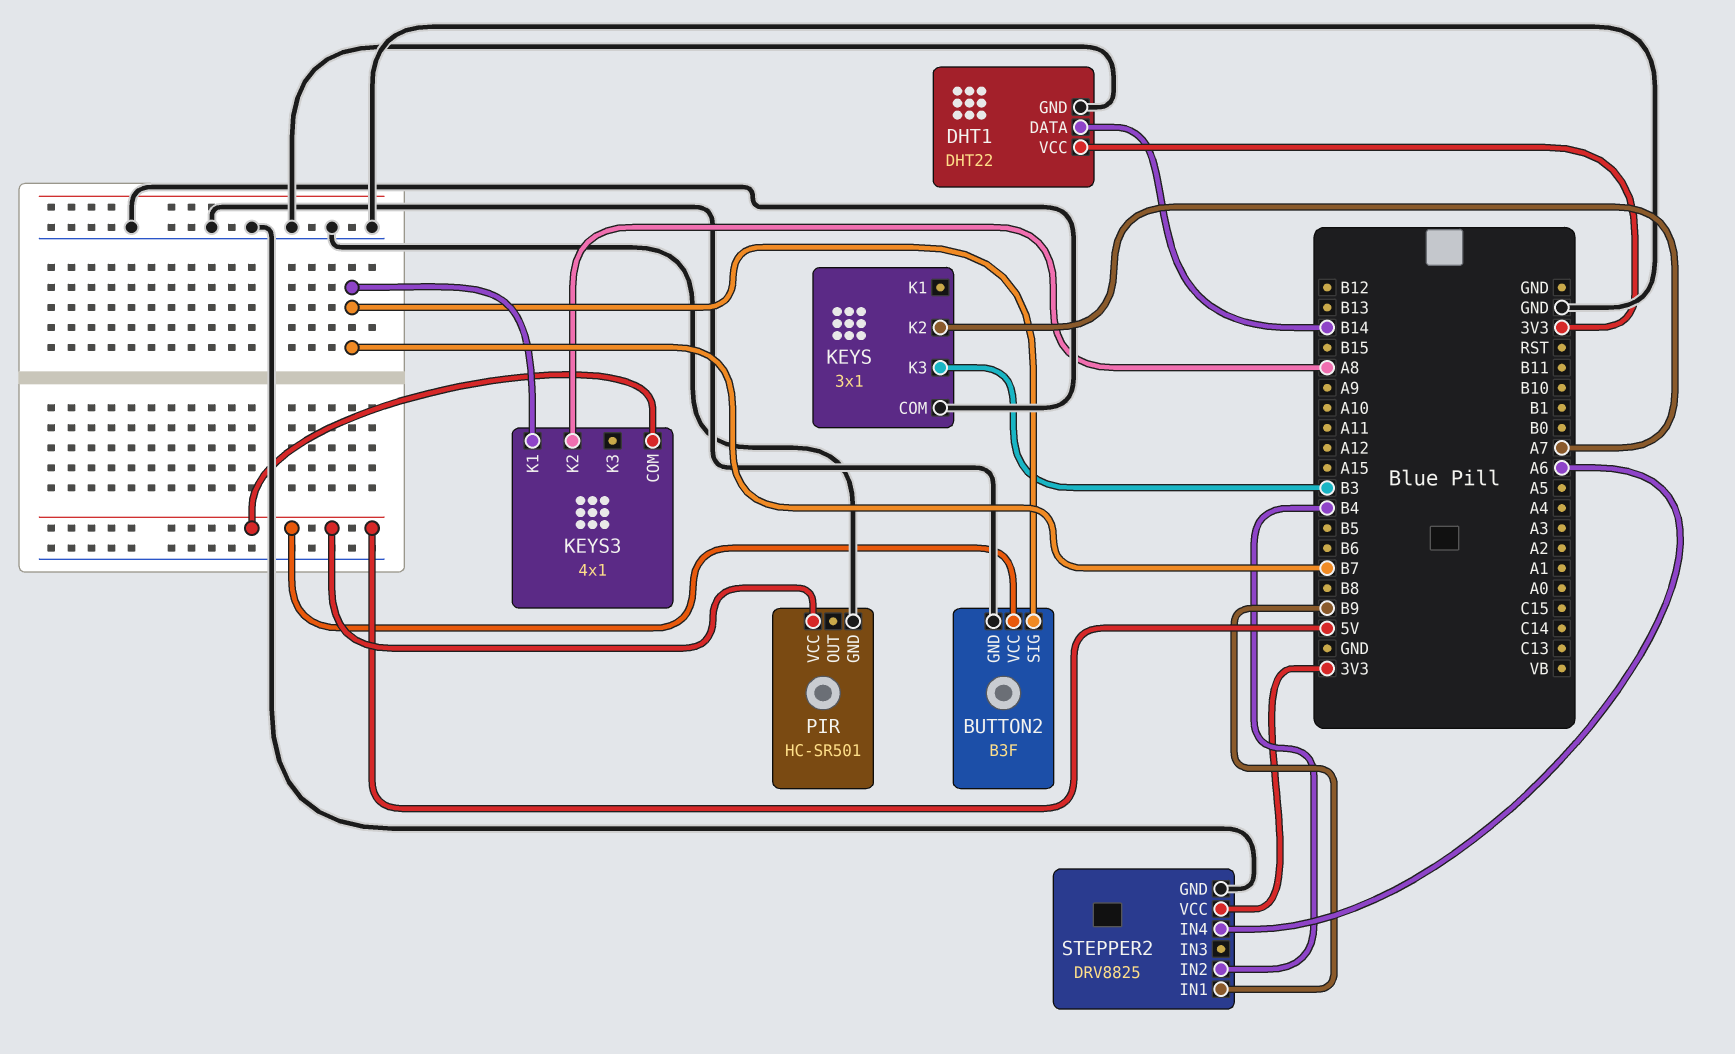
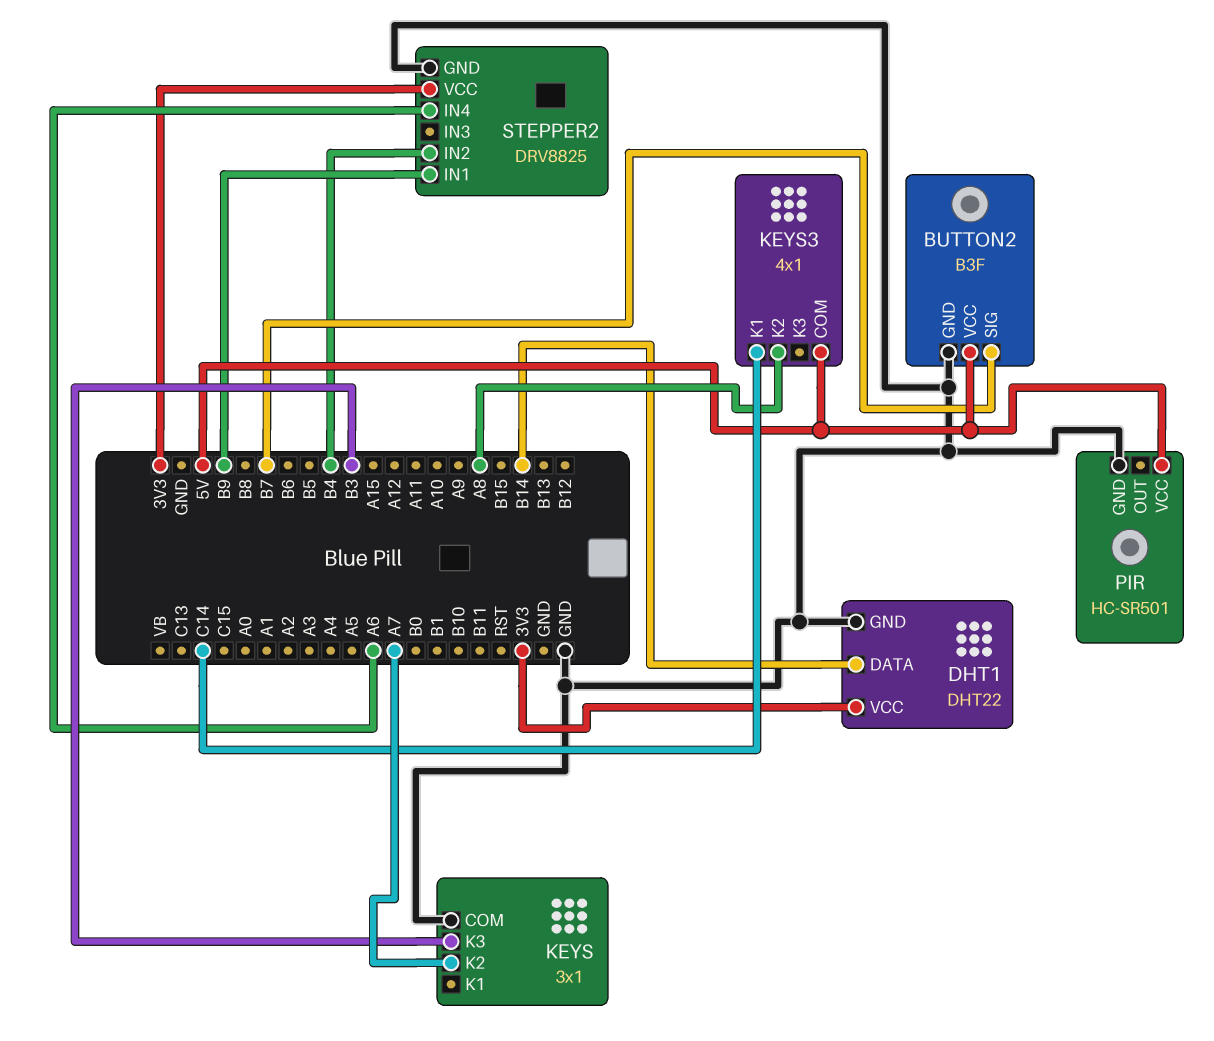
KEYS3 pin K1: B7 -> C14

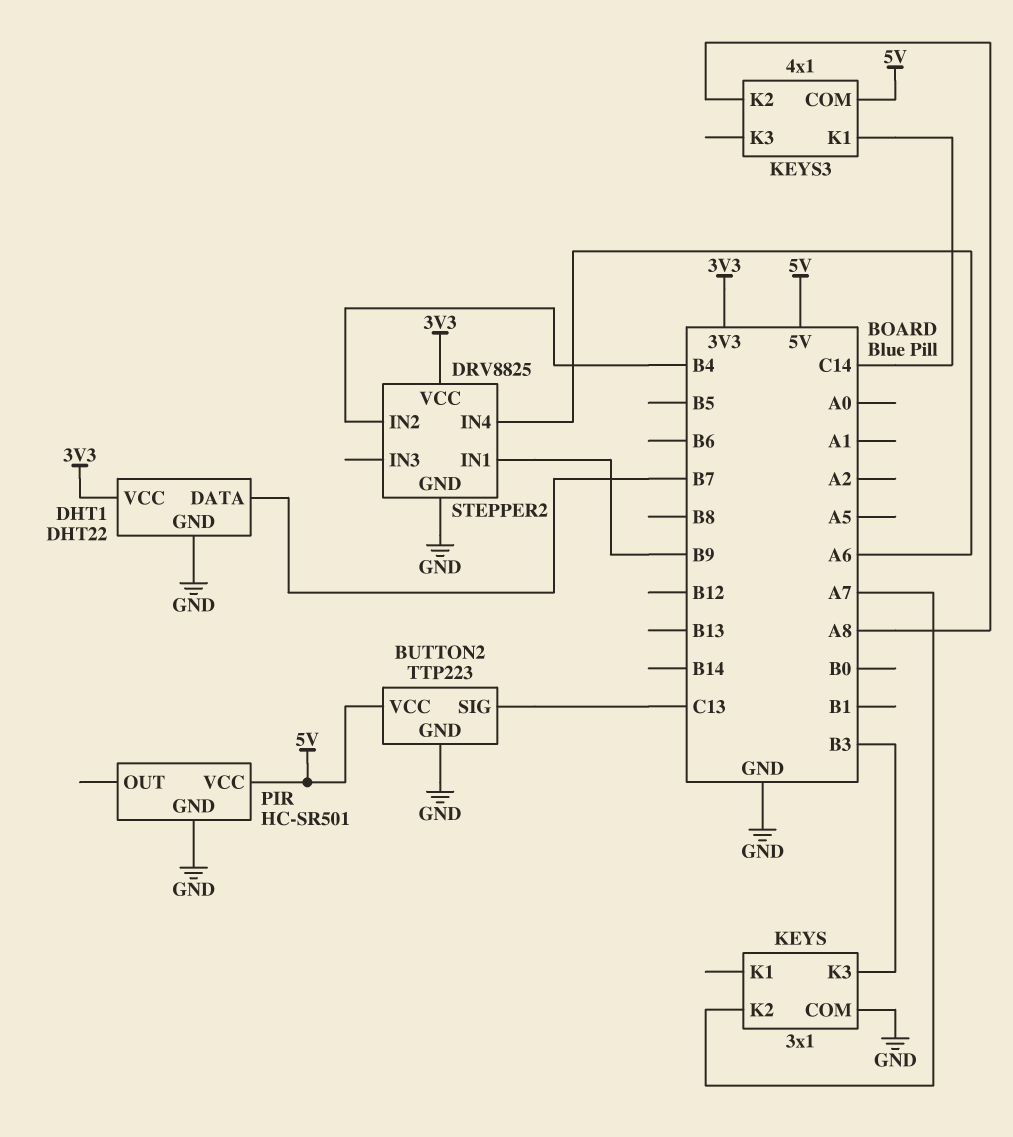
BUTTON2: B3F -> TTP223
BUTTON2 pin SIG: B7 -> C13
DHT1 pin DATA: B14 -> B7

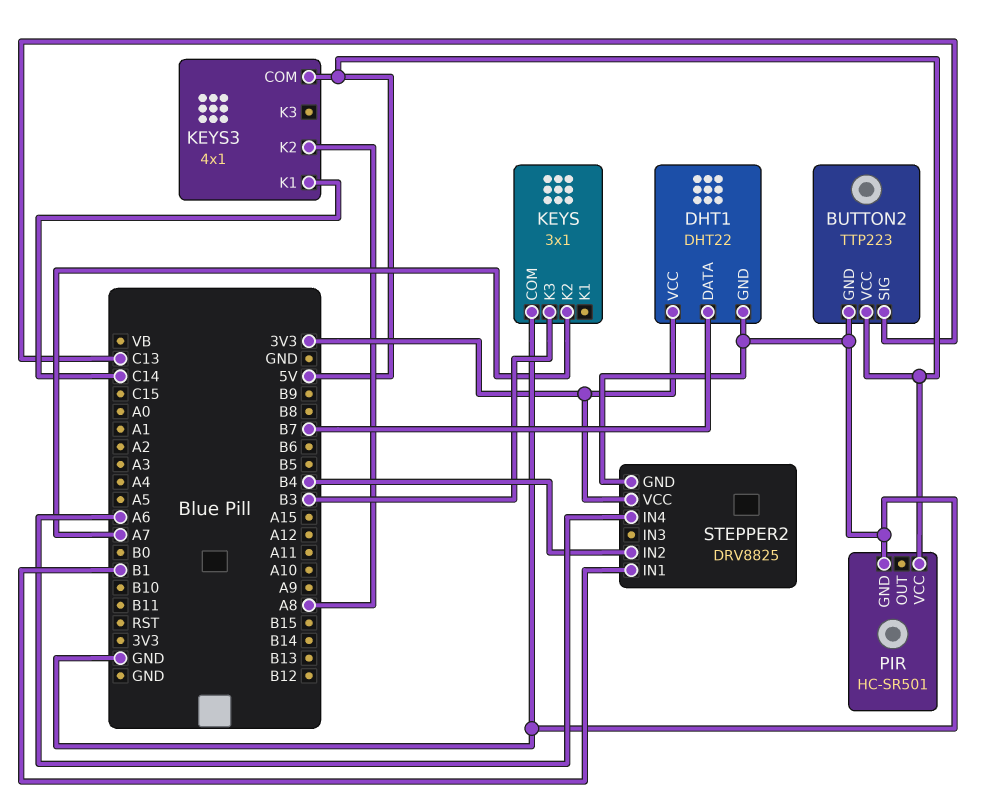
STEPPER2 pin IN1: B9 -> B1

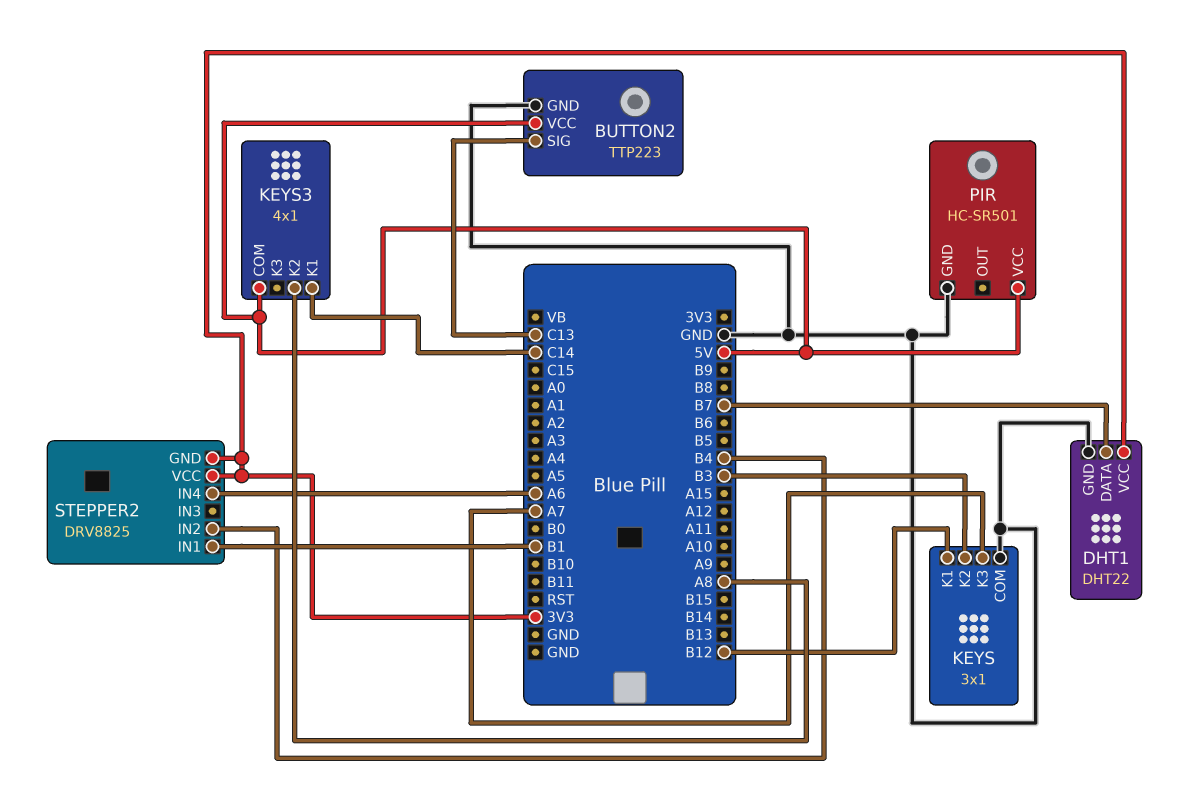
KEYS pin K1: none -> B12
KEYS pin K2: A7 -> B3
KEYS pin K3: B3 -> A7
STEPPER2 pin GND: GND -> 3V3

